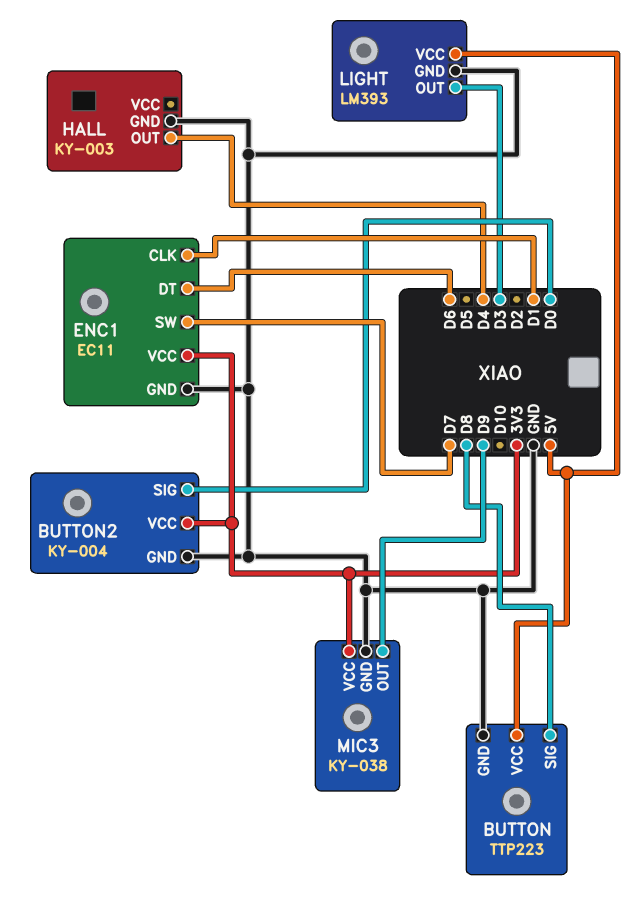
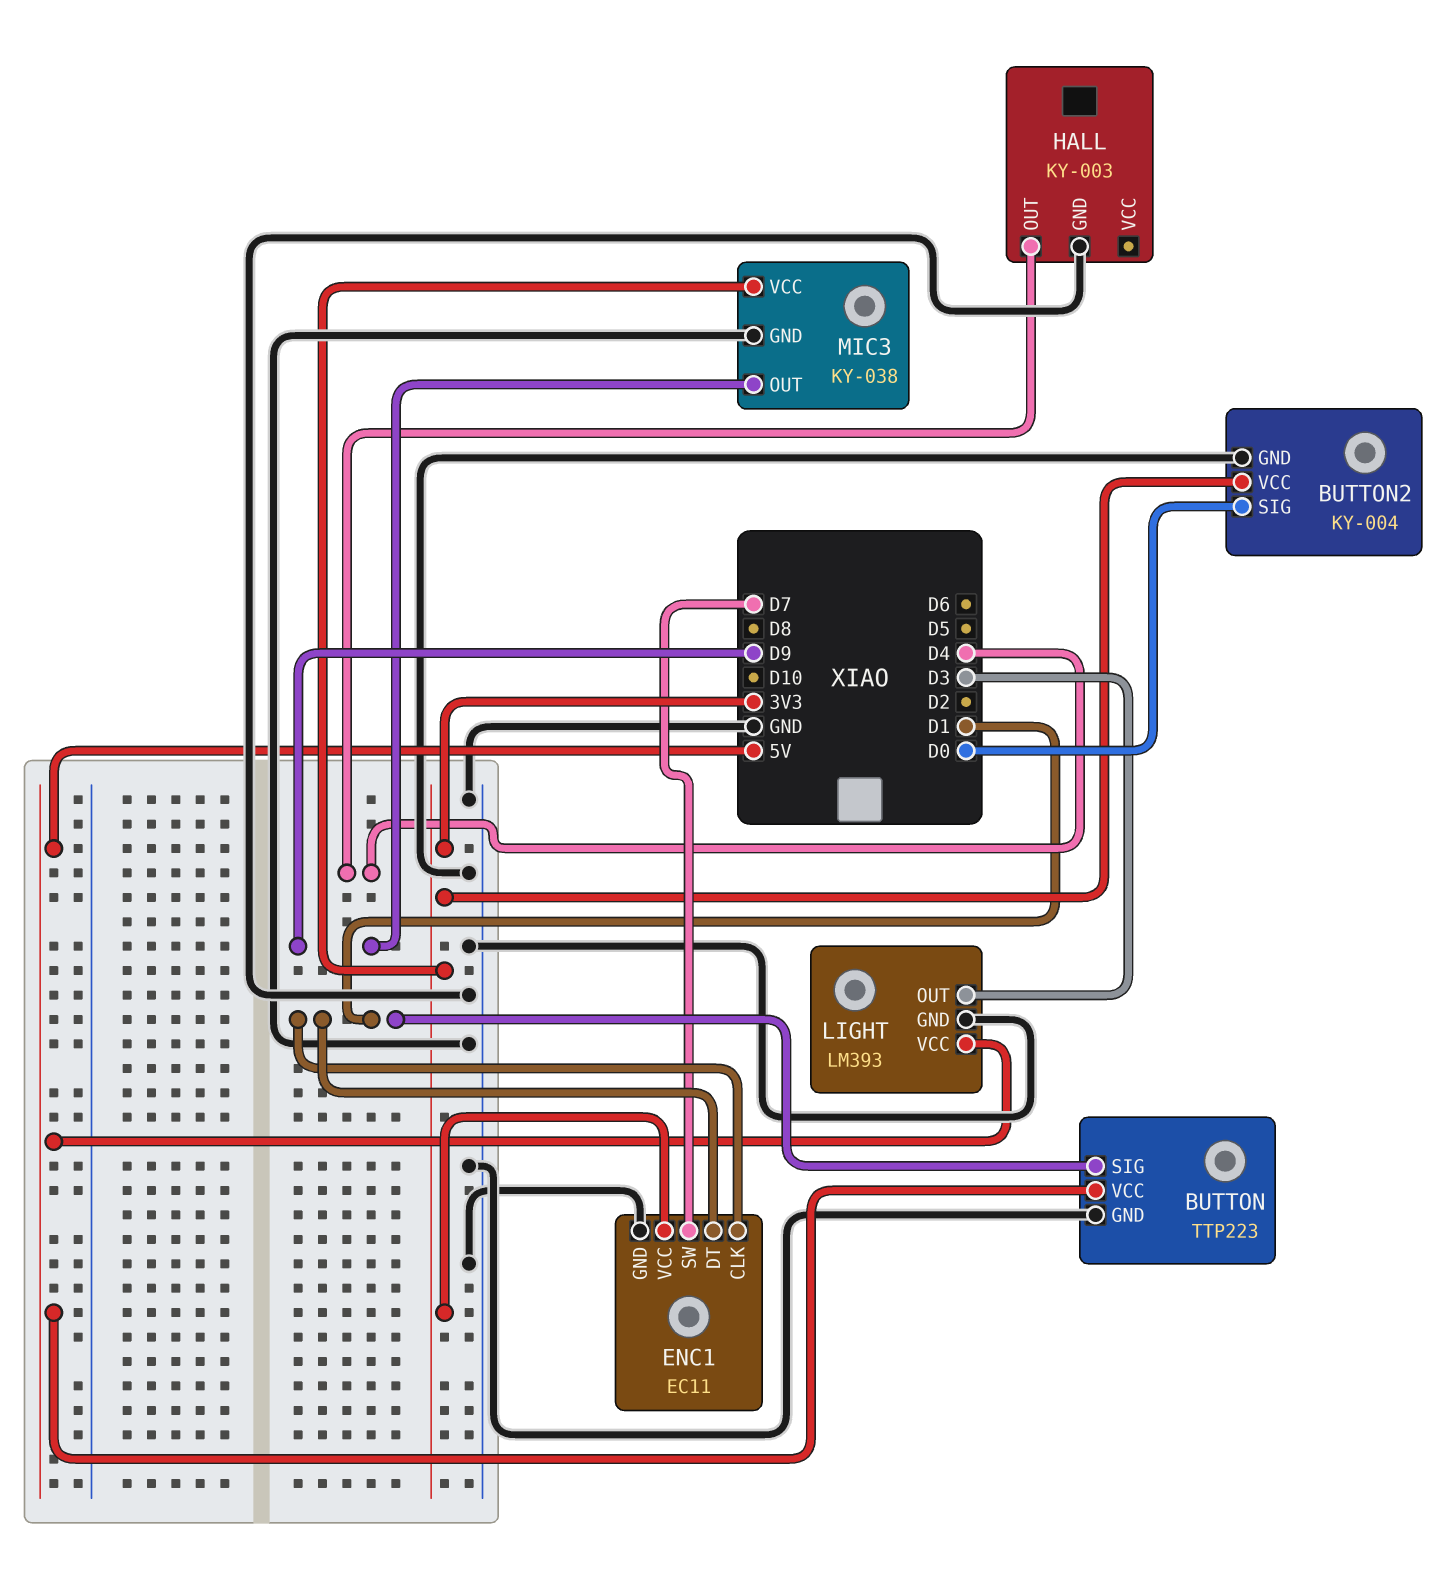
BUTTON pin SIG: D8 -> D1
ENC1 pin DT: D6 -> D1

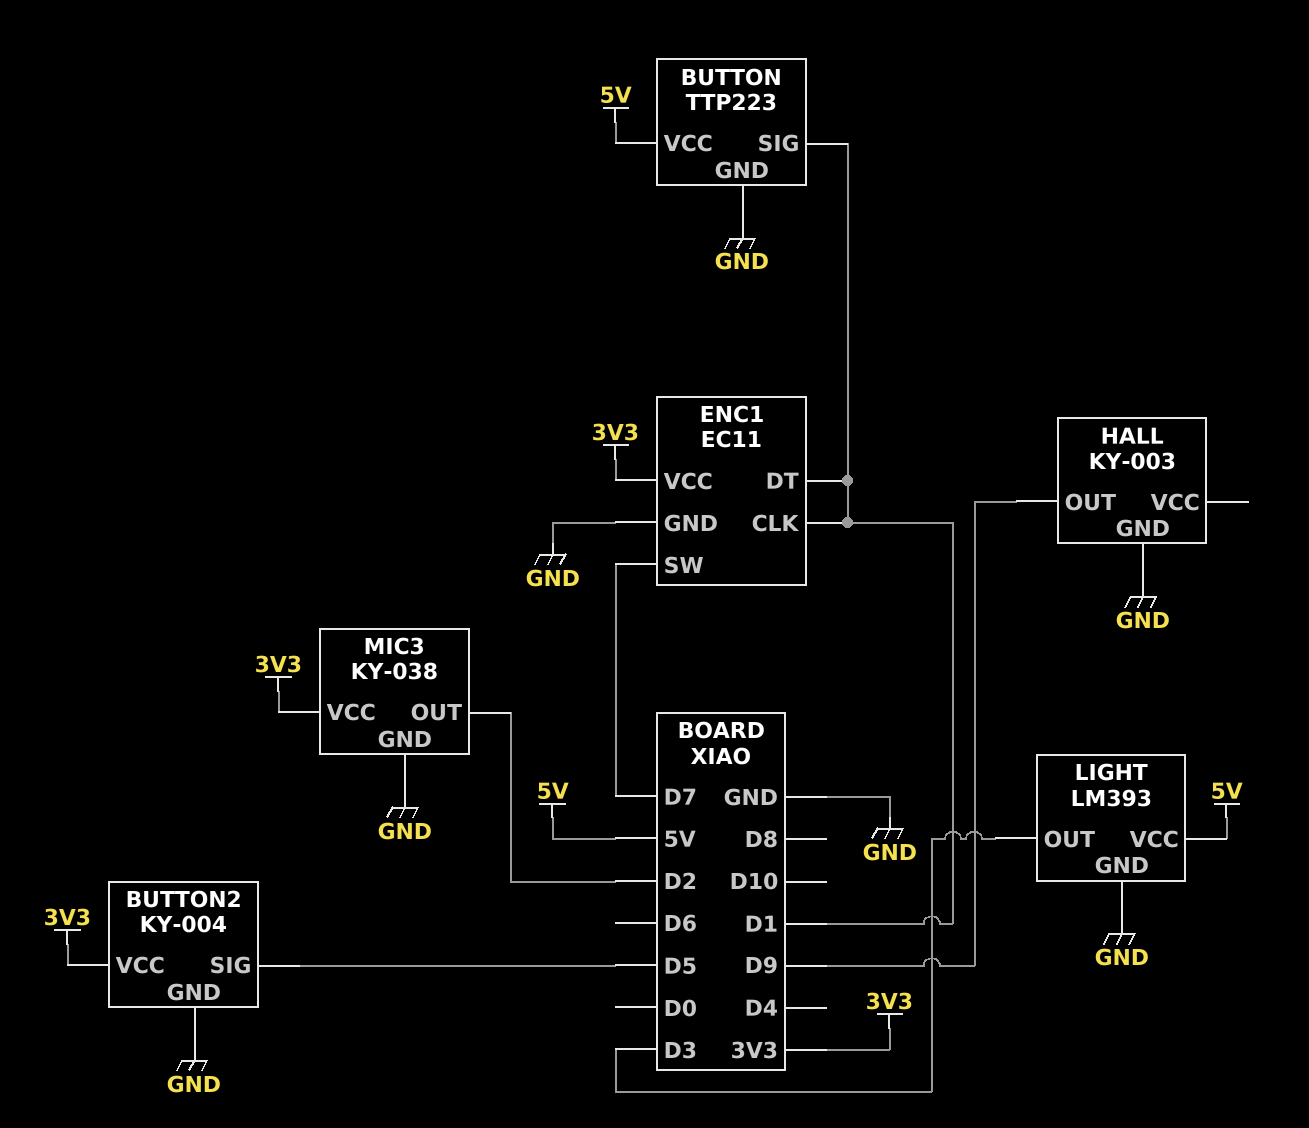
BUTTON2 pin SIG: D0 -> D5
HALL pin OUT: D4 -> D9
MIC3 pin OUT: D9 -> D2

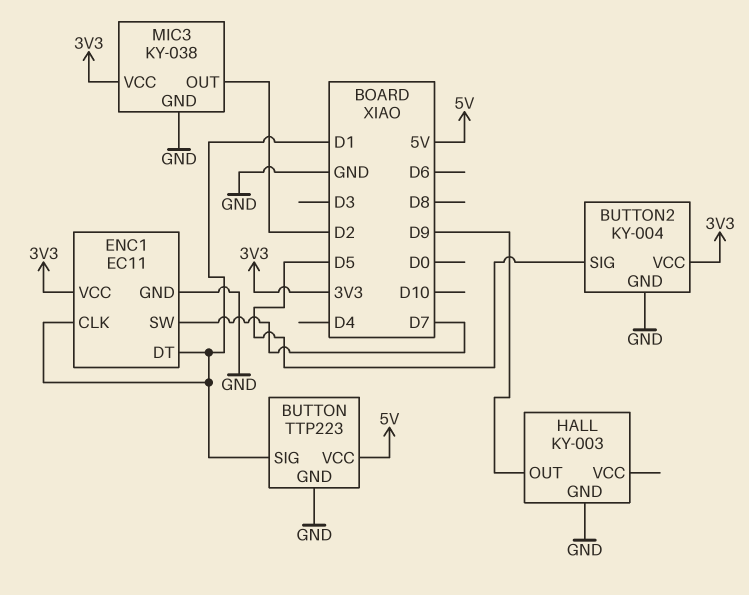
LIGHT: LM393 -> none
LIGHT pin GND: GND -> none
LIGHT pin OUT: D3 -> none
LIGHT pin VCC: 5V -> none

